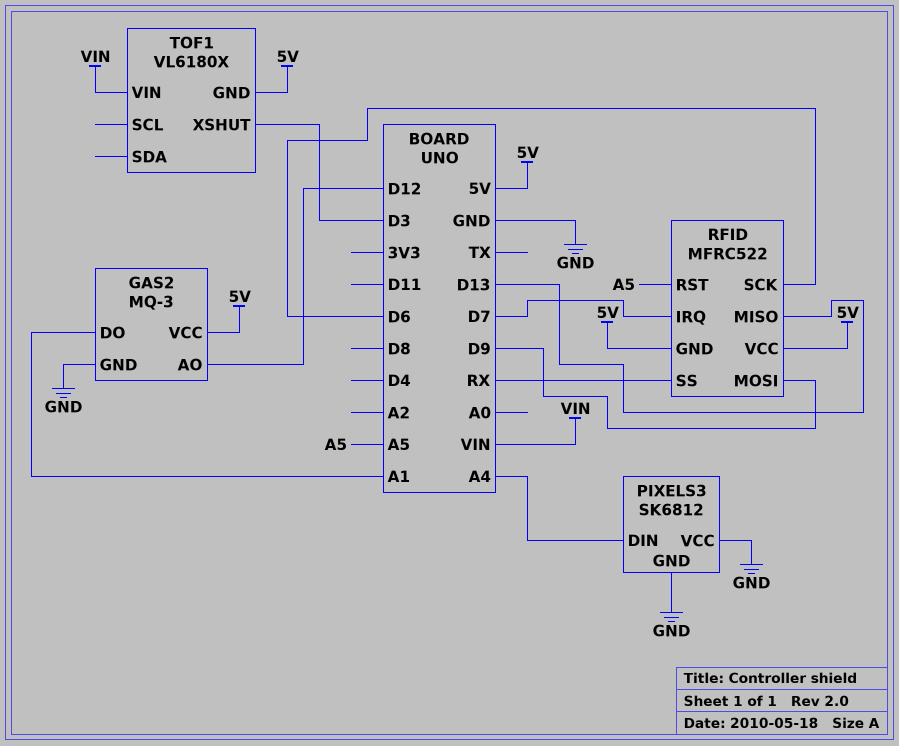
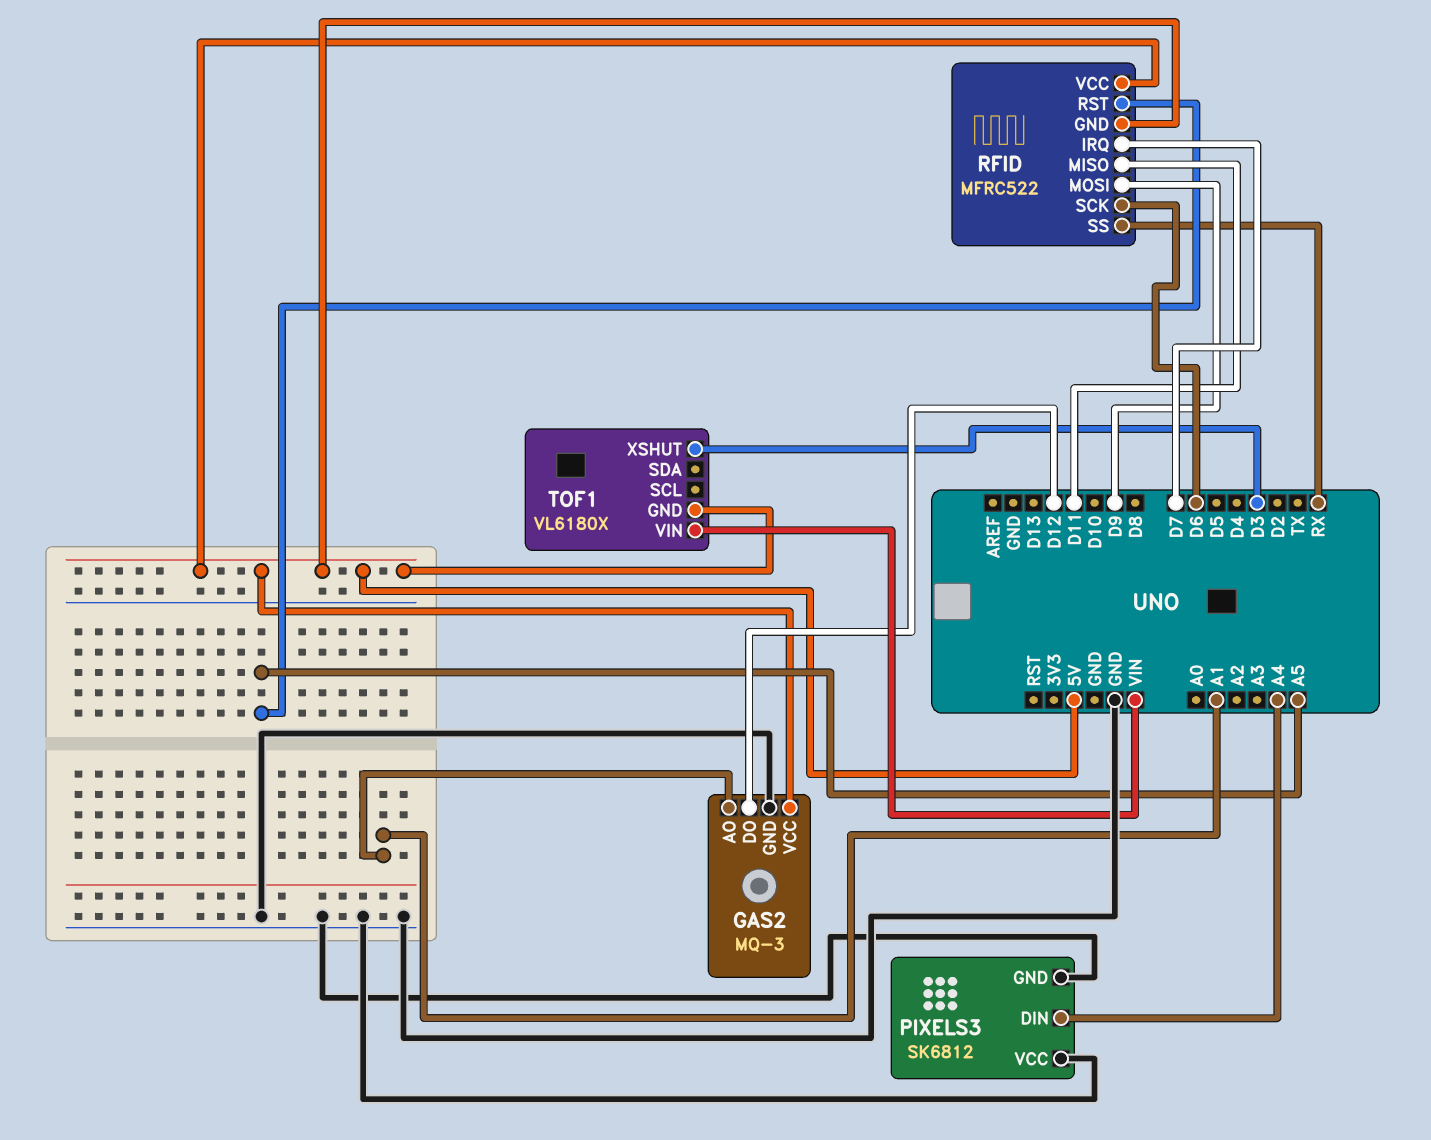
GAS2 pin AO: D12 -> A1
GAS2 pin DO: A1 -> D12
RFID pin MISO: D13 -> D11

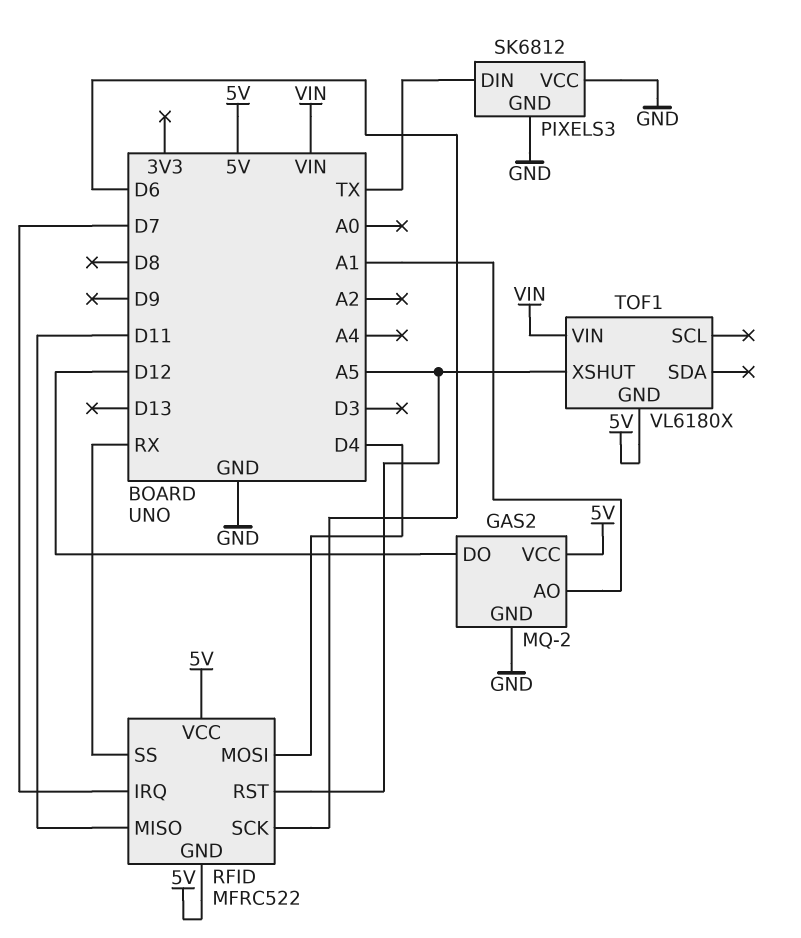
GAS2: MQ-3 -> MQ-2
PIXELS3 pin DIN: A4 -> TX
RFID pin MOSI: D9 -> D4
TOF1 pin XSHUT: D3 -> A5

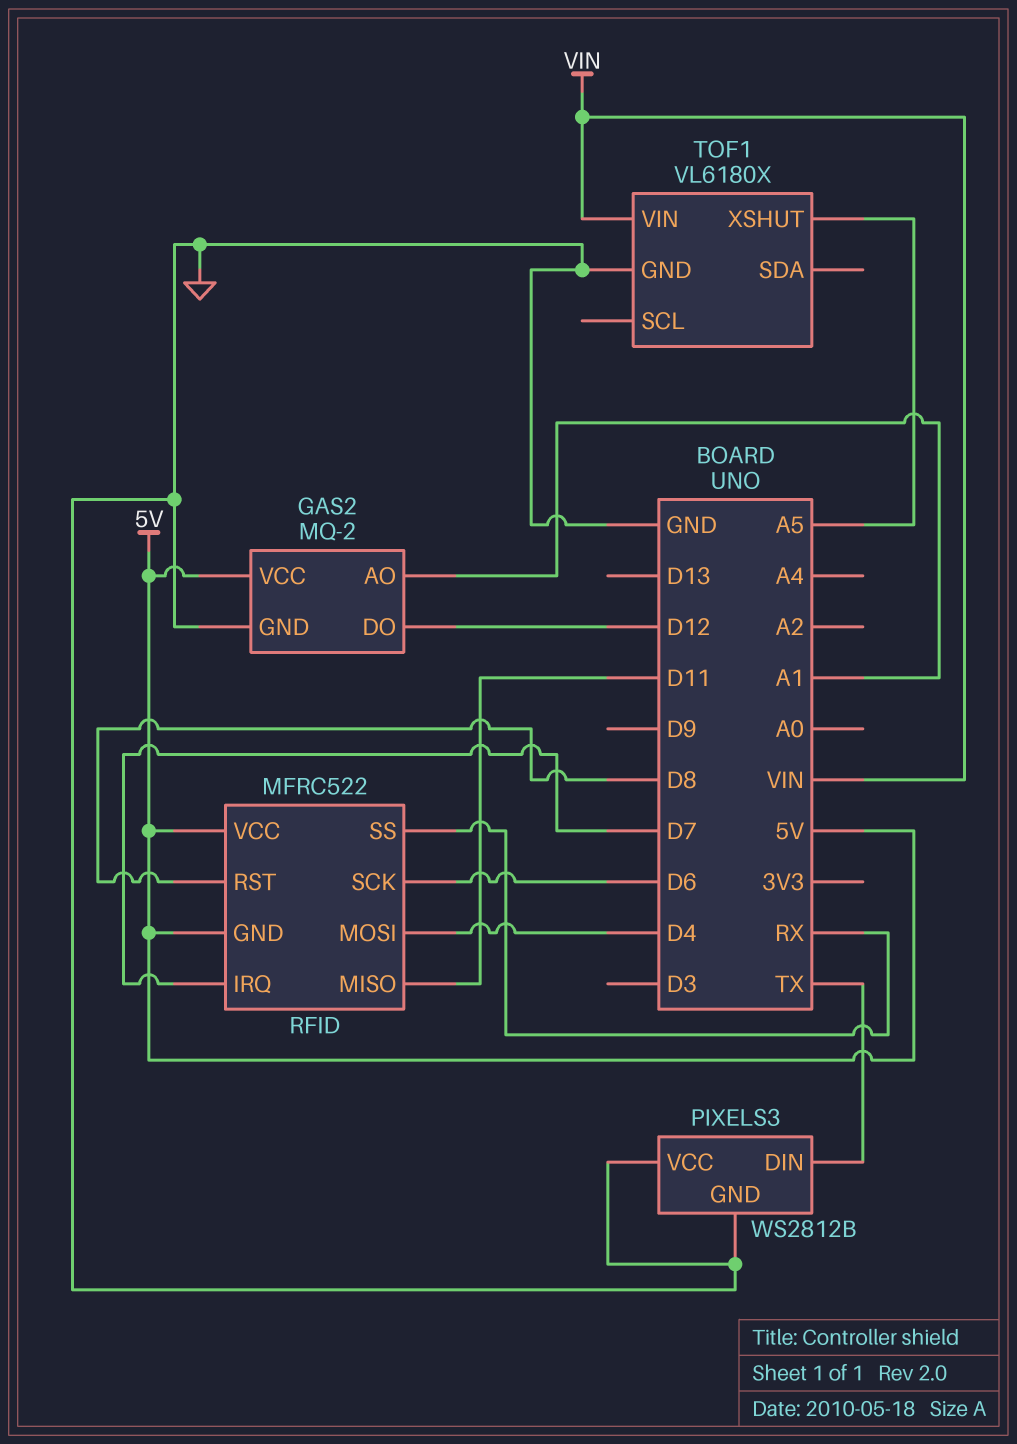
PIXELS3: SK6812 -> WS2812B
RFID pin RST: A5 -> D8
TOF1 pin GND: 5V -> GND

